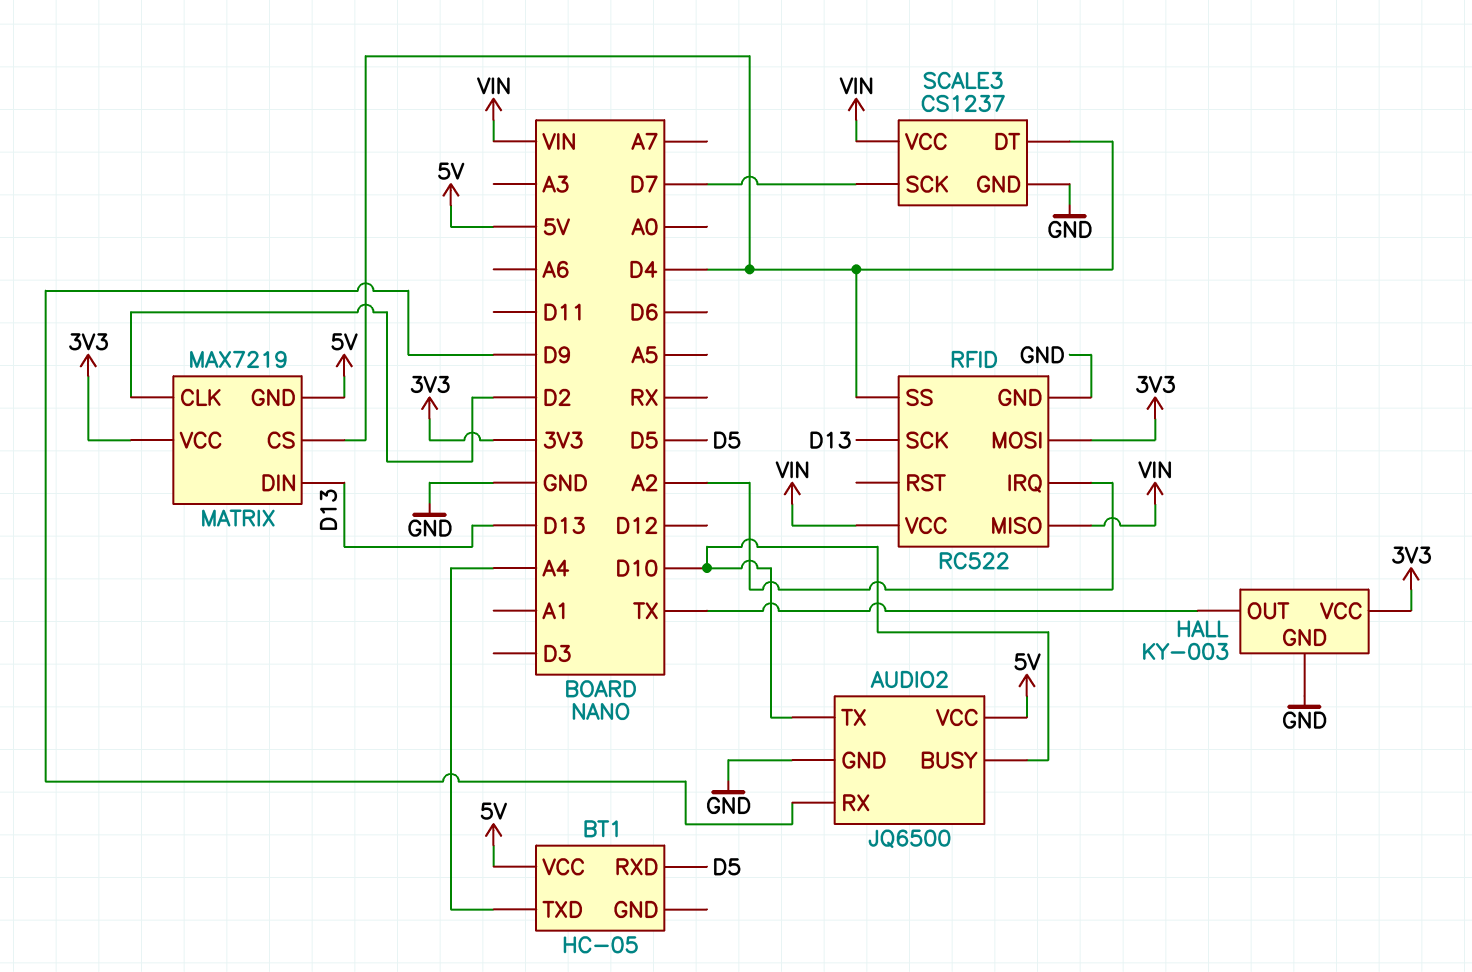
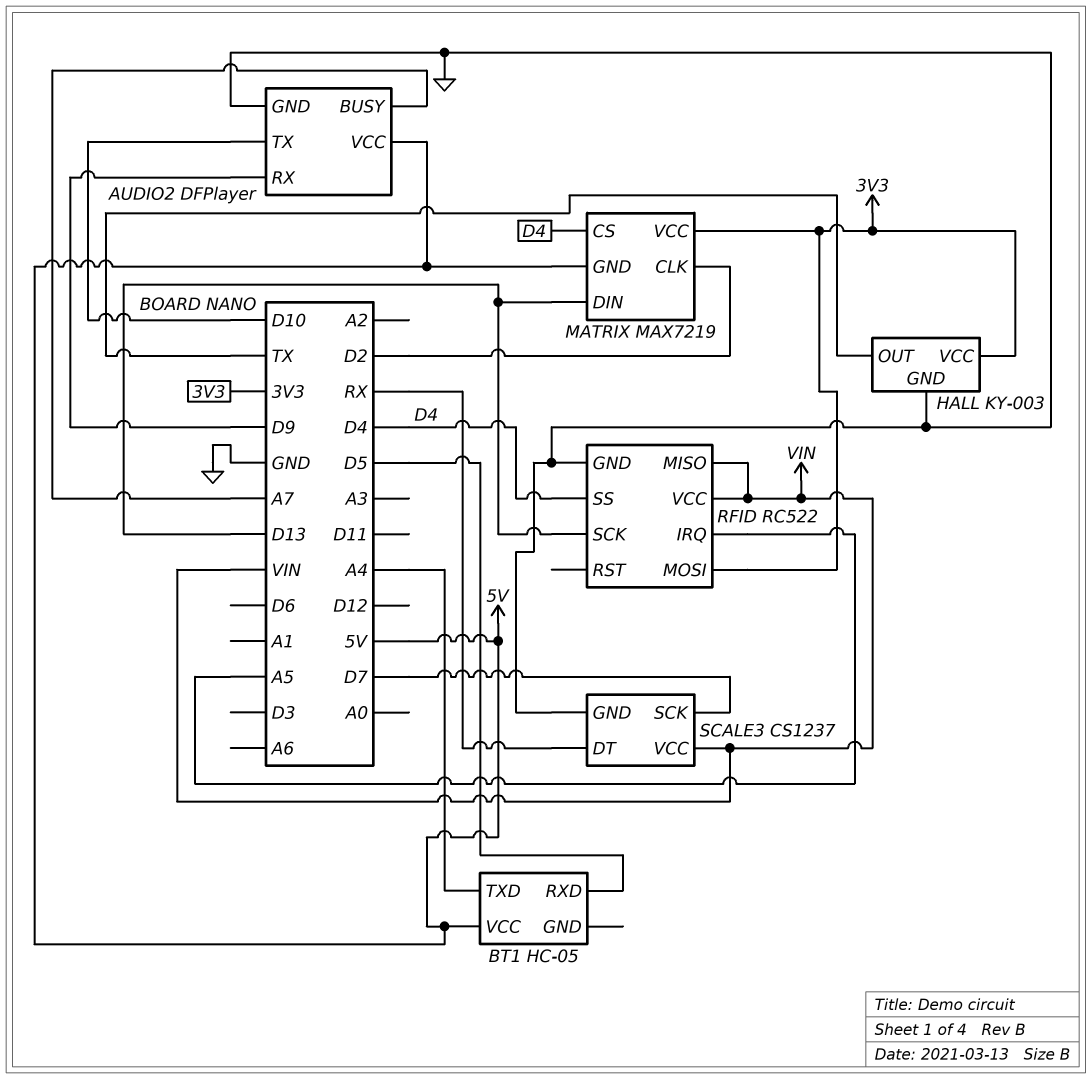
AUDIO2: JQ6500 -> DFPlayer
AUDIO2 pin BUSY: D10 -> A7
RFID pin IRQ: A2 -> A5
SCALE3 pin DT: D4 -> RX

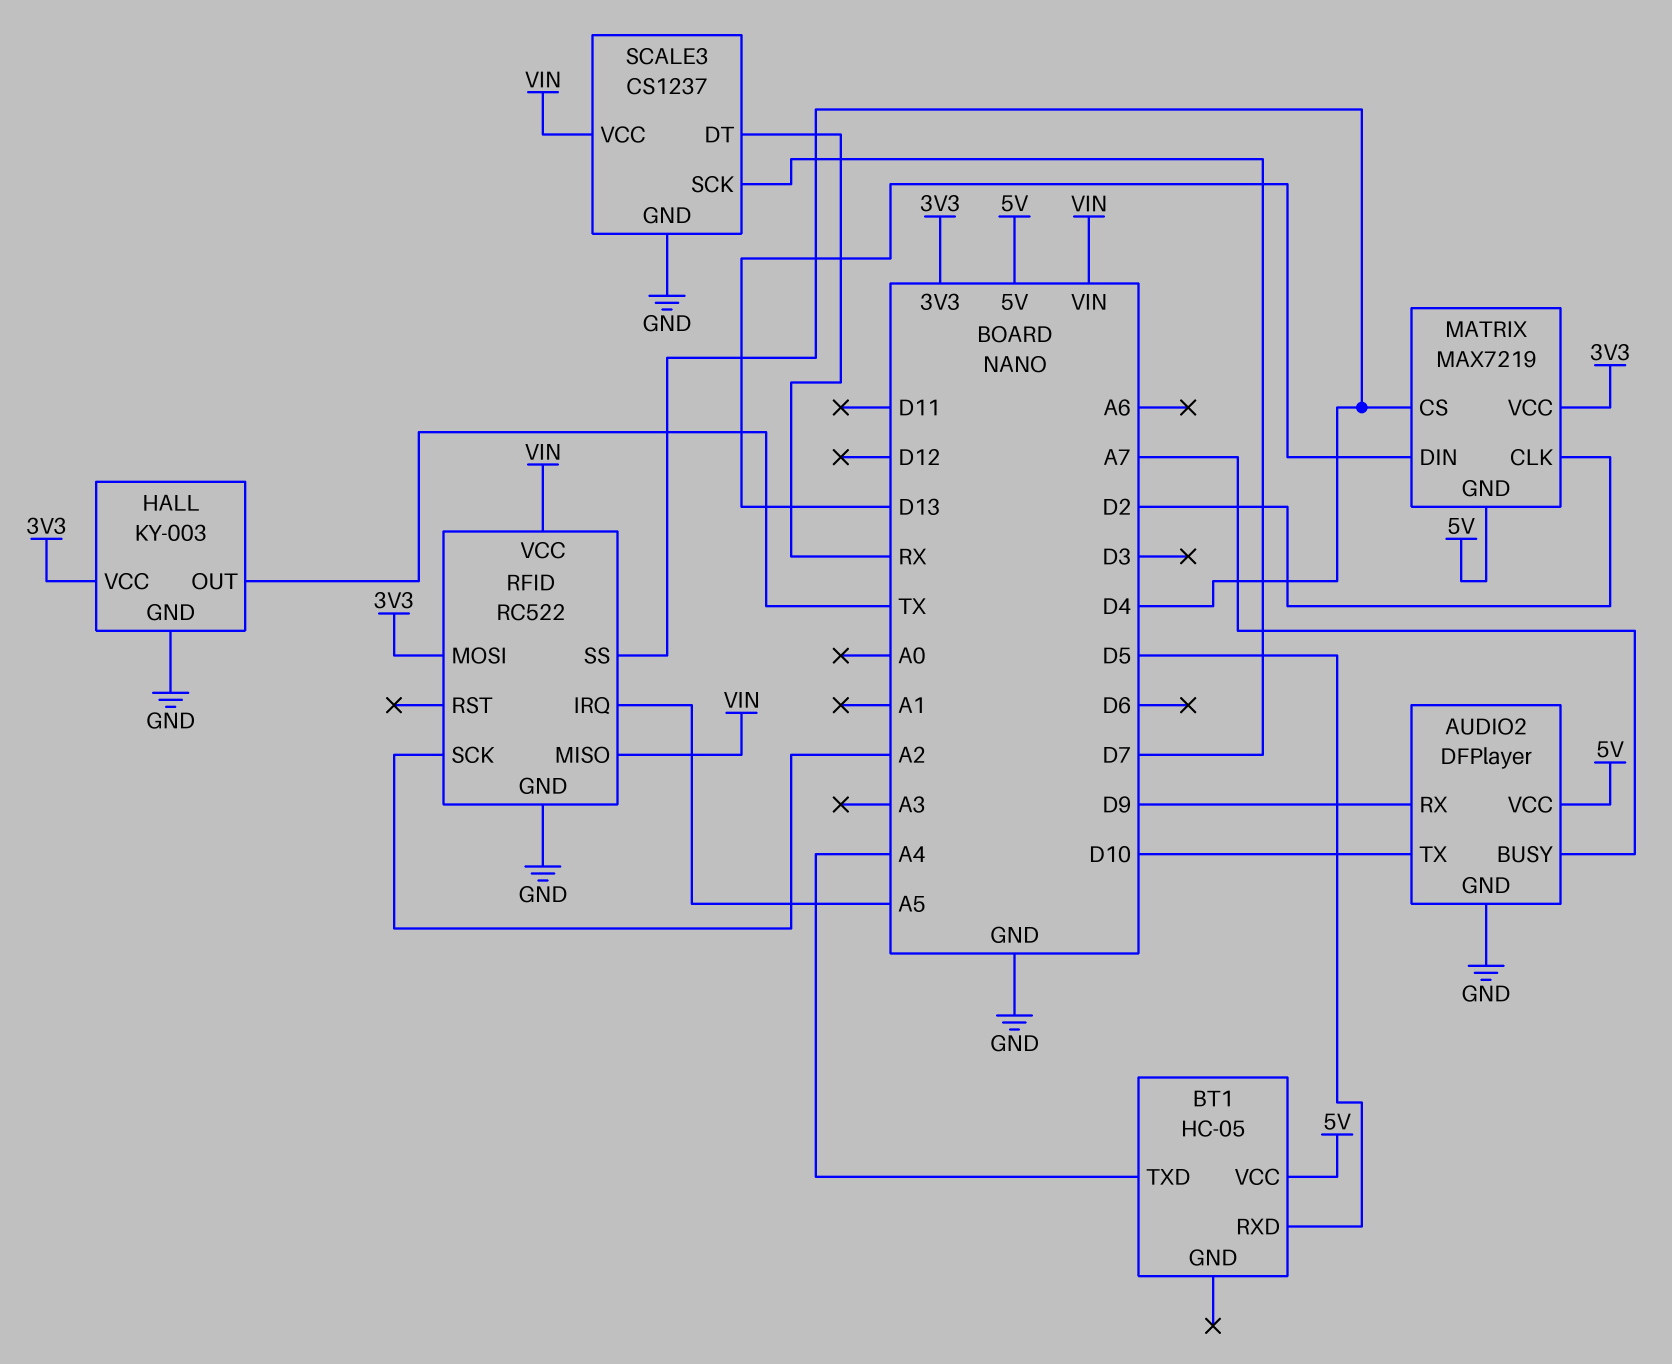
RFID pin SCK: D13 -> A2

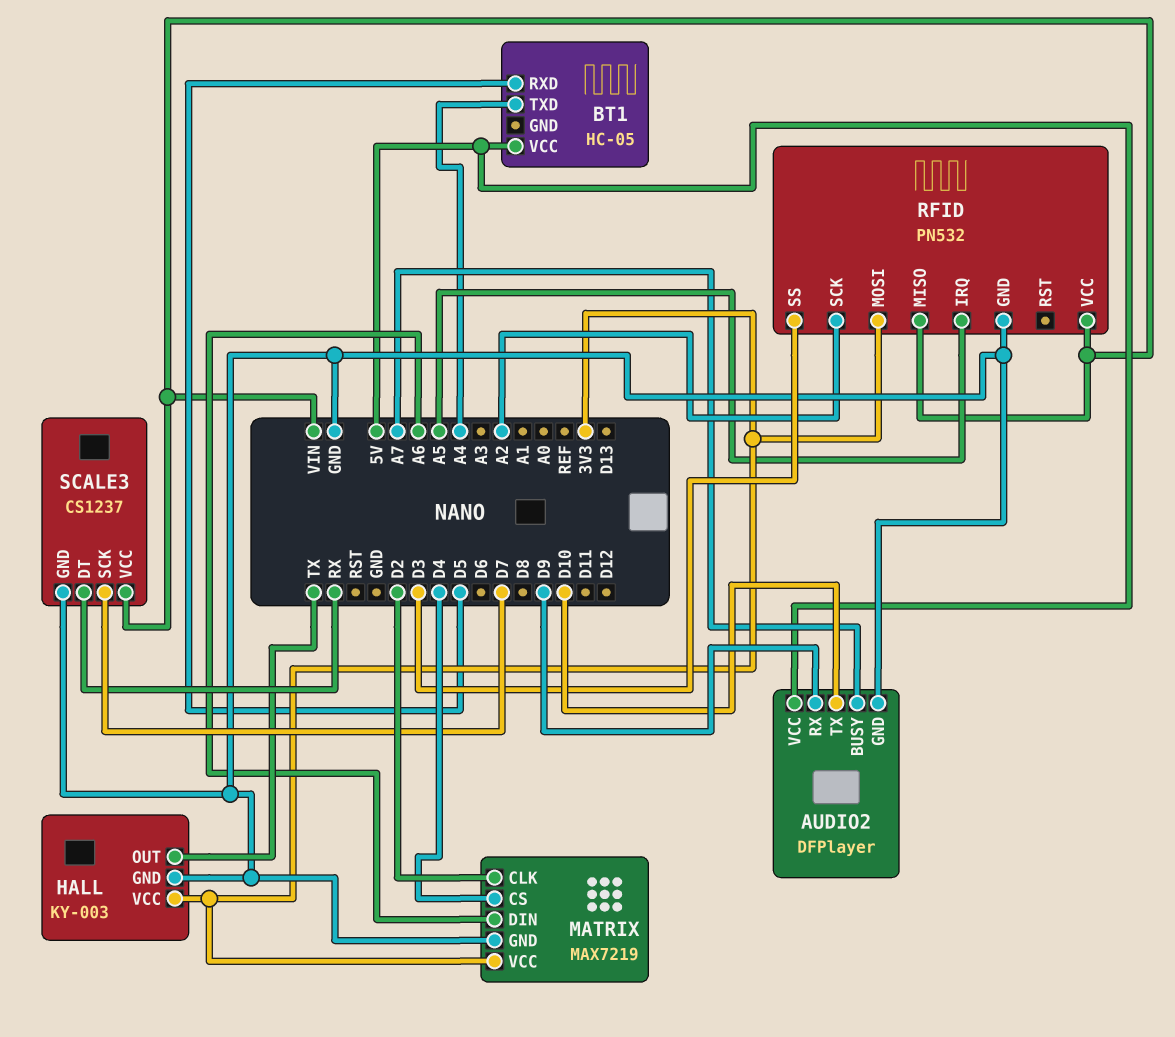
MATRIX pin DIN: D13 -> A6
MATRIX pin GND: 5V -> GND
RFID: RC522 -> PN532
RFID pin SS: D4 -> D3

